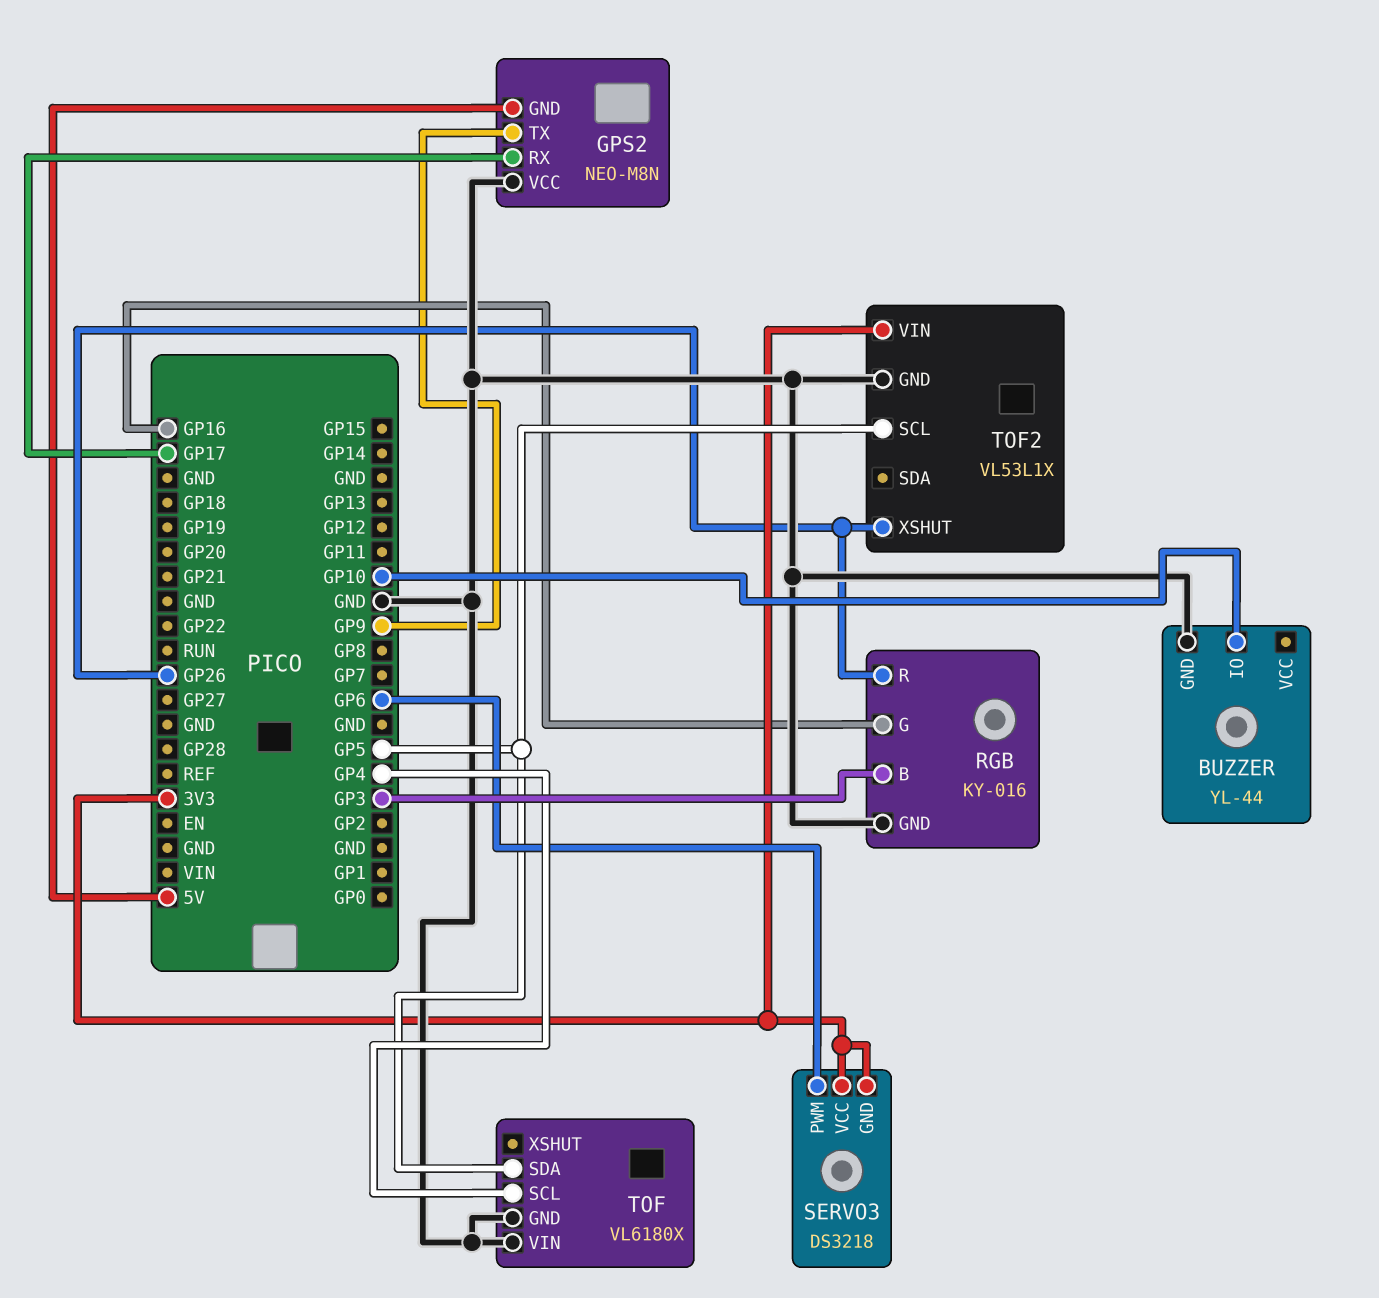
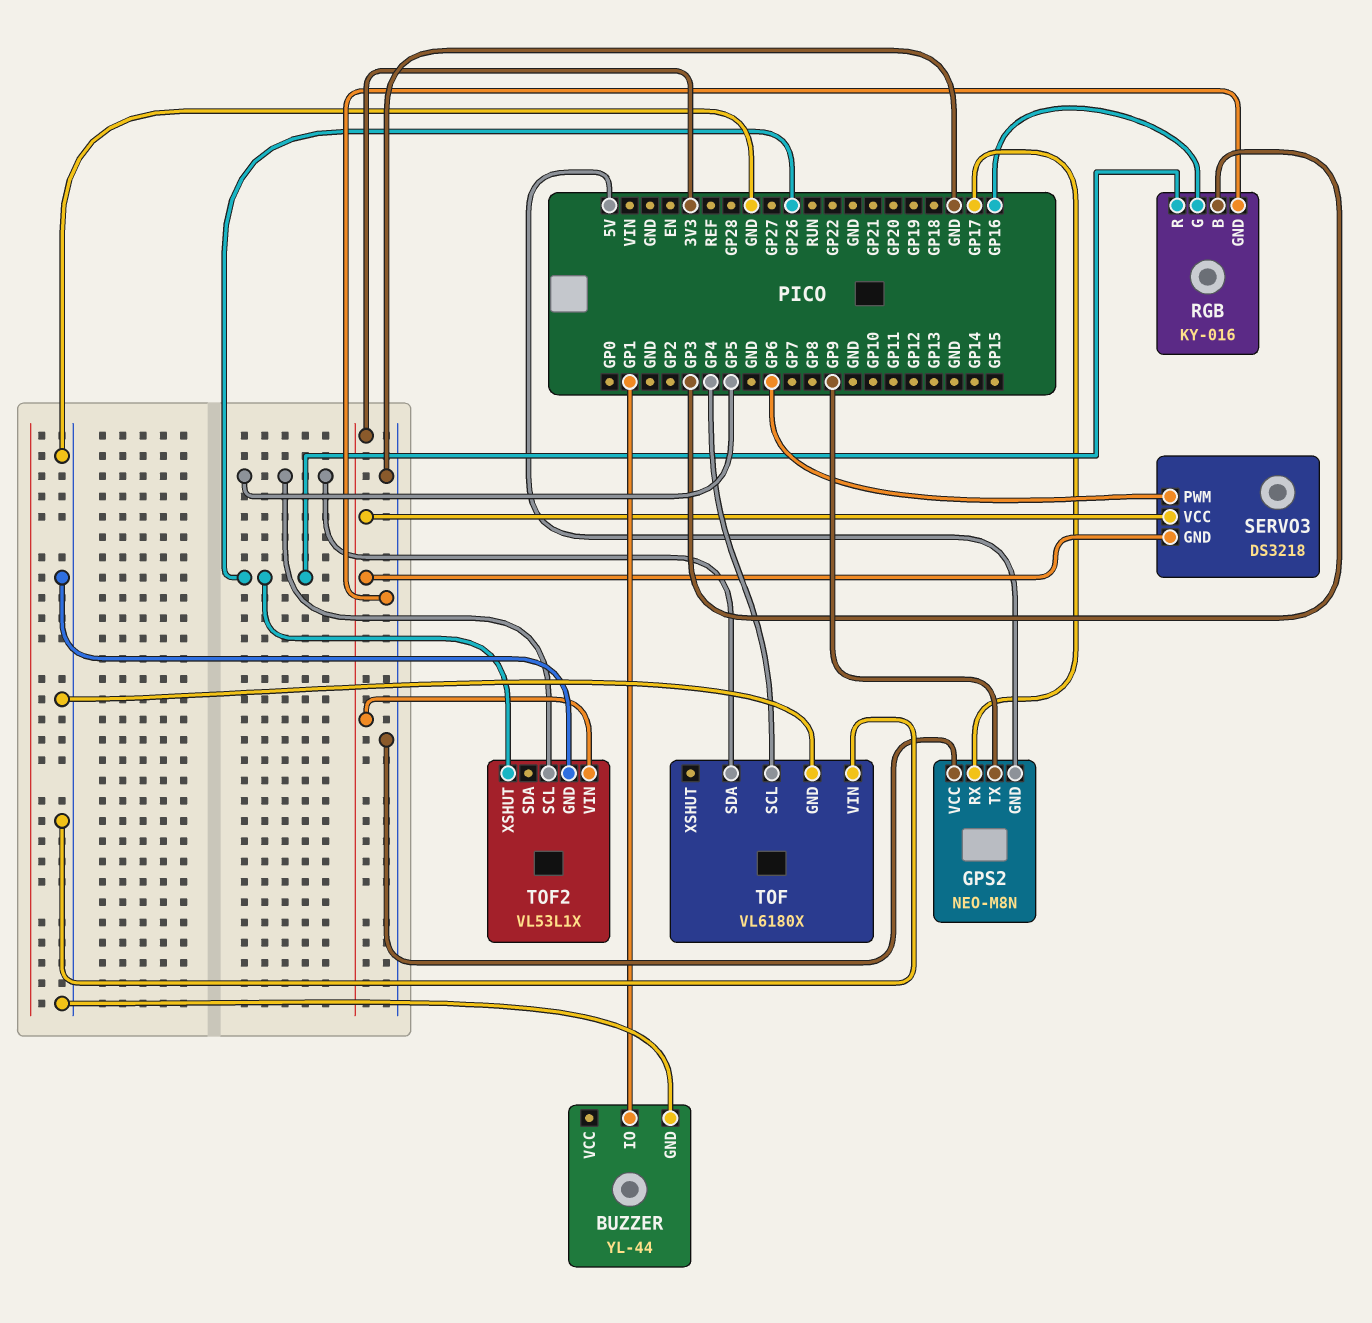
BUZZER pin IO: GP10 -> GP1

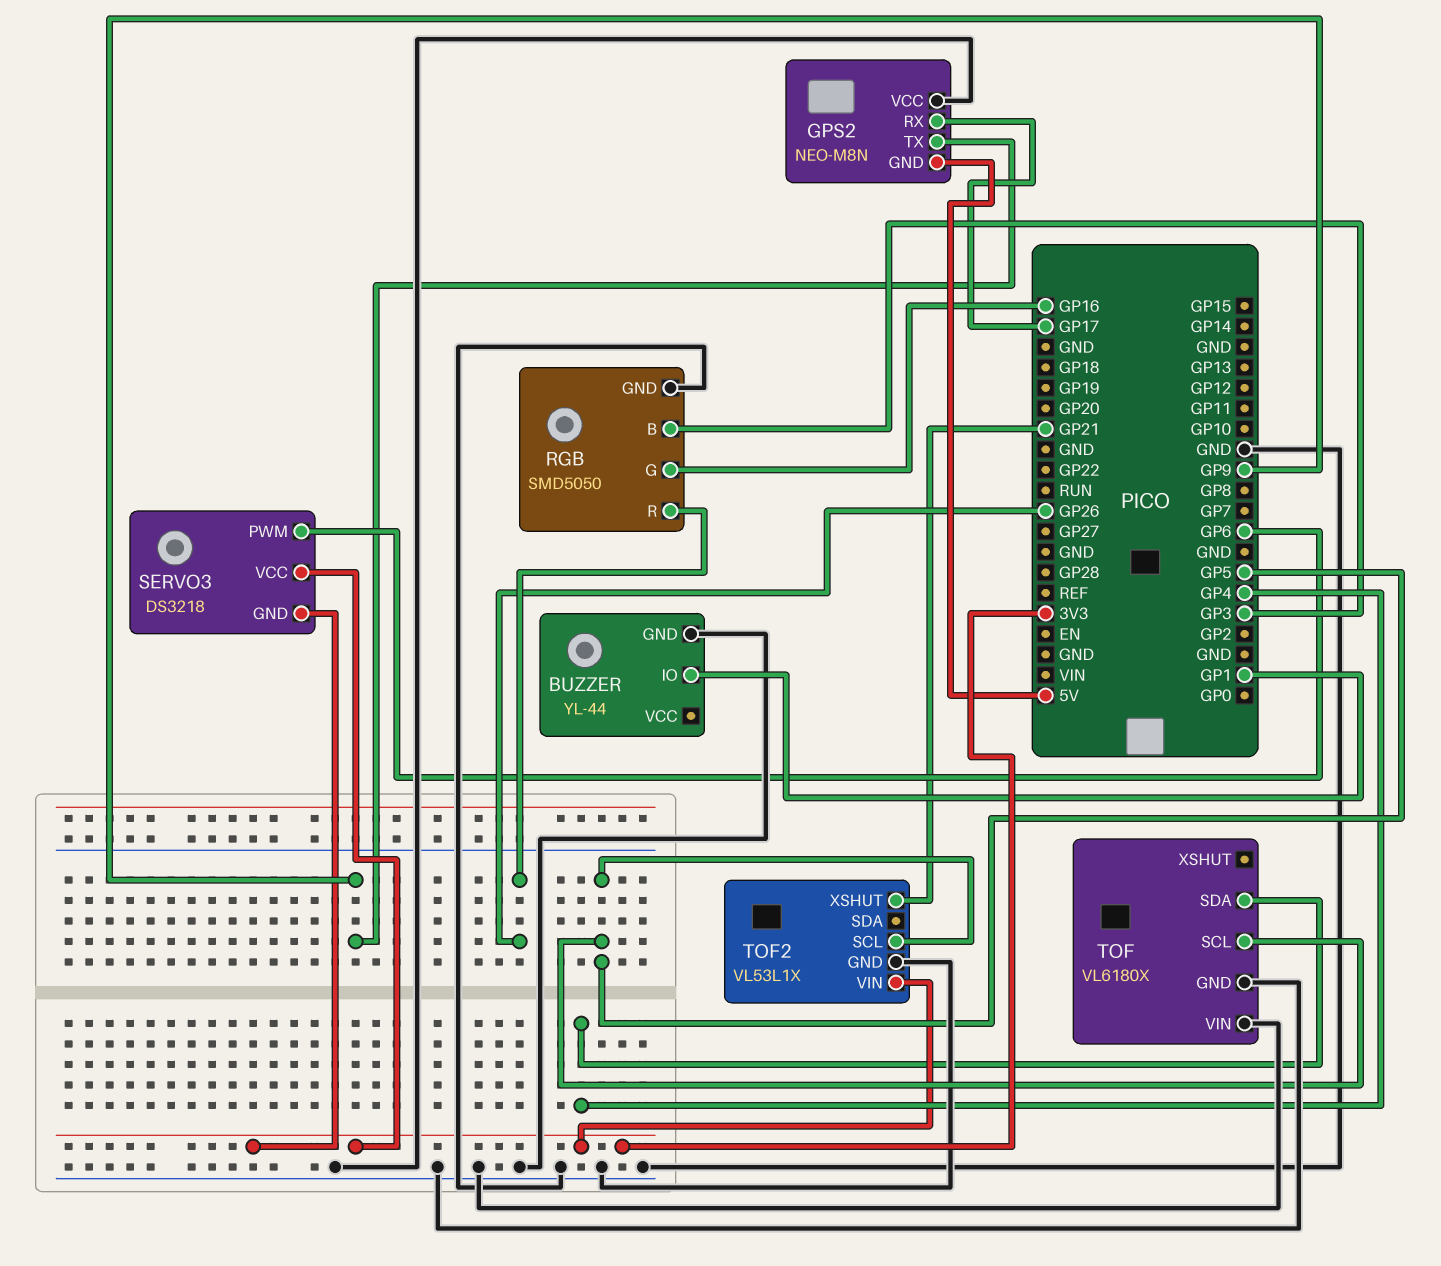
RGB: KY-016 -> SMD5050
TOF pin SCL: GP4 -> GP5
TOF pin SDA: GP5 -> GP4
TOF2 pin XSHUT: GP26 -> GP21

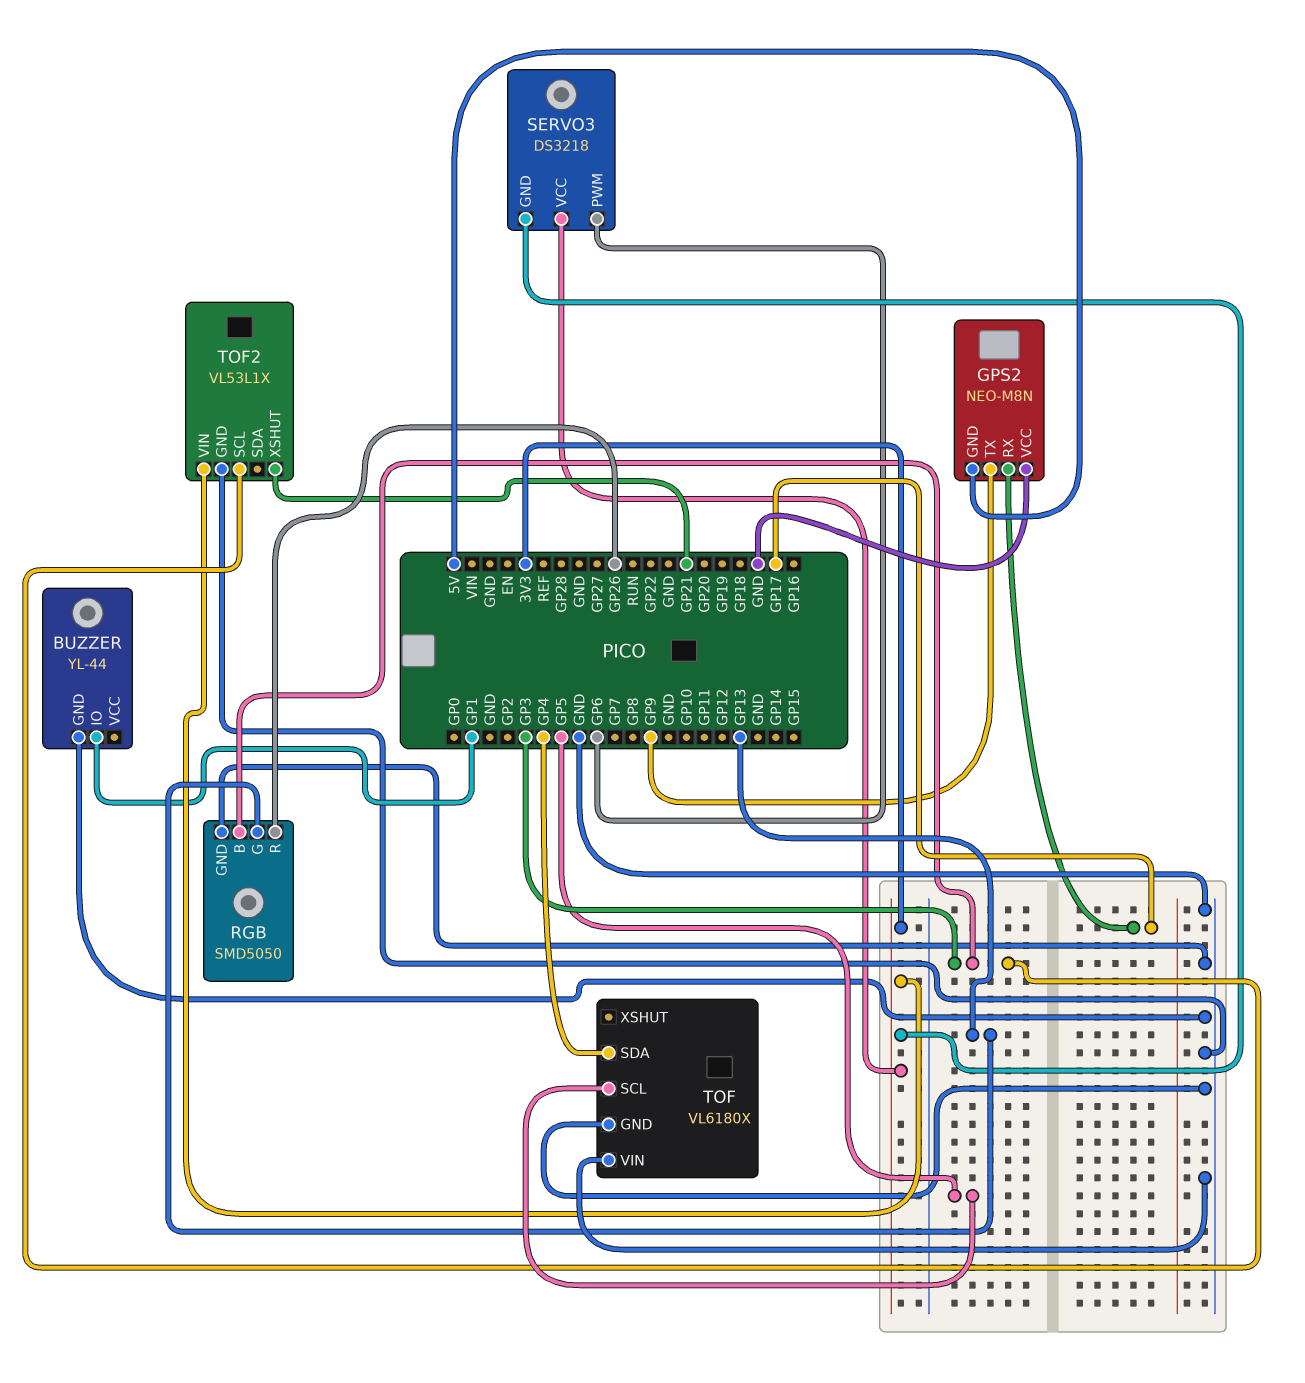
RGB pin G: GP16 -> GP13
TOF2 pin SCL: GP5 -> GP3

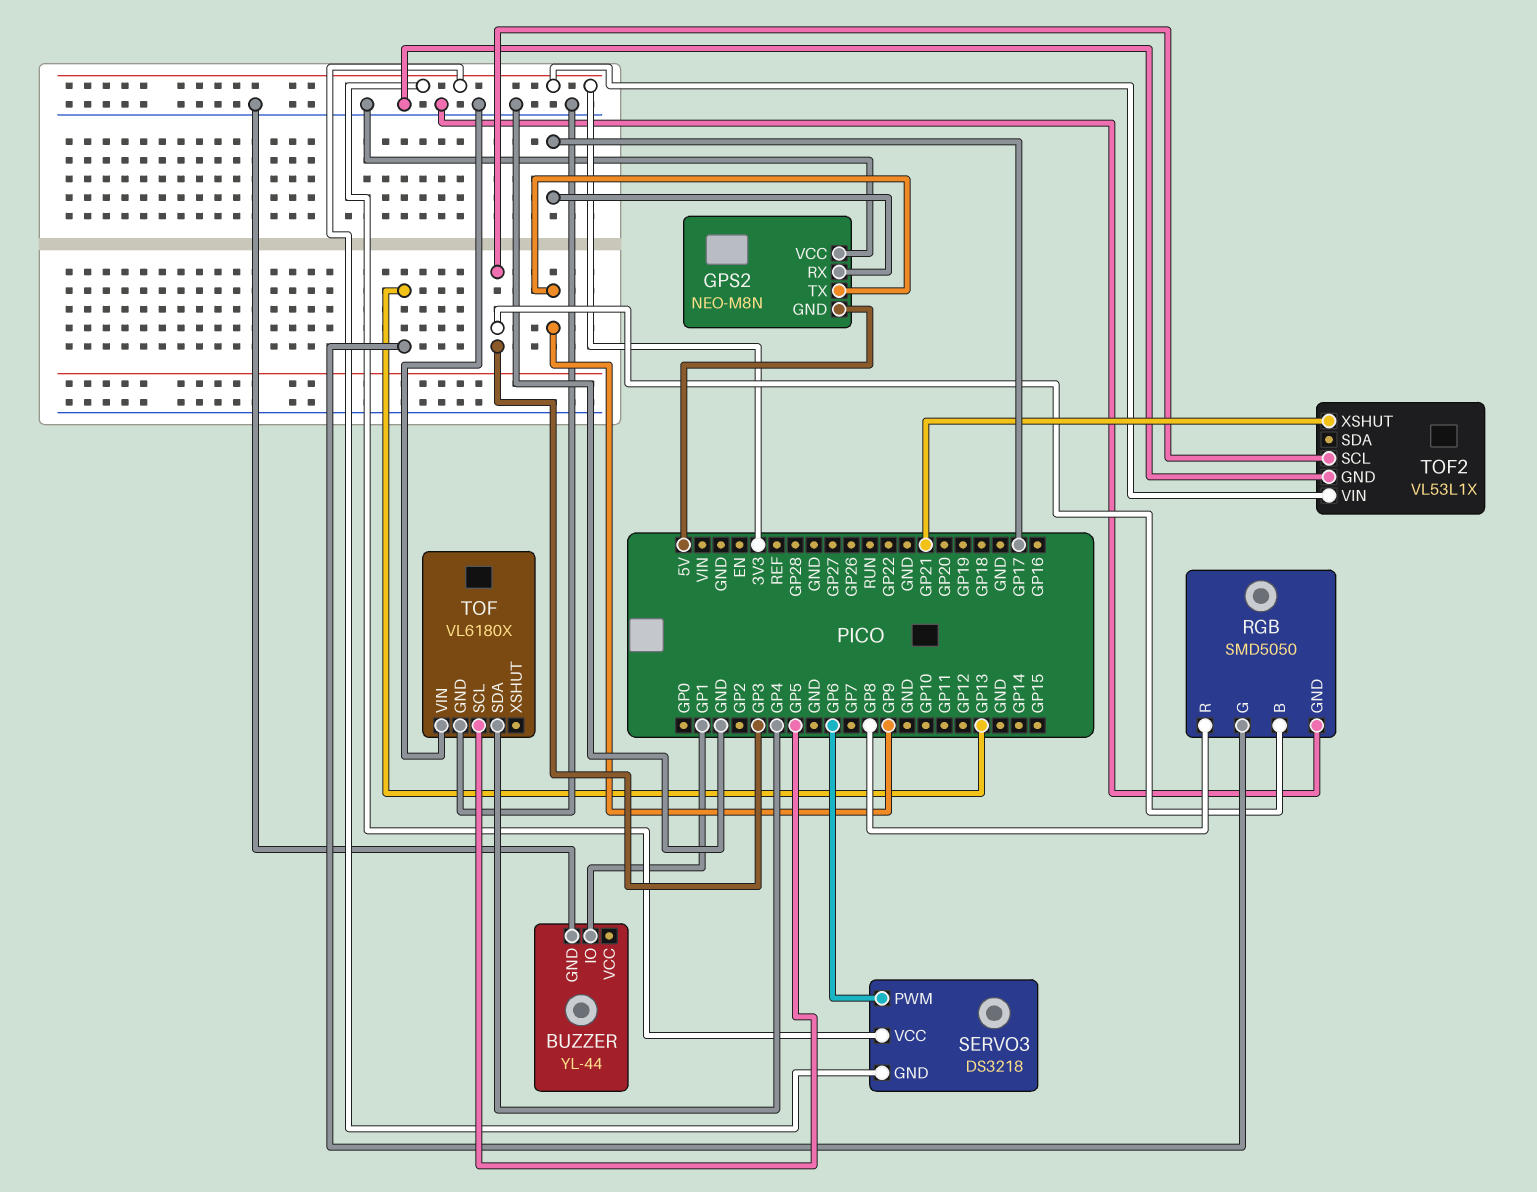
RGB pin R: GP26 -> GP8

